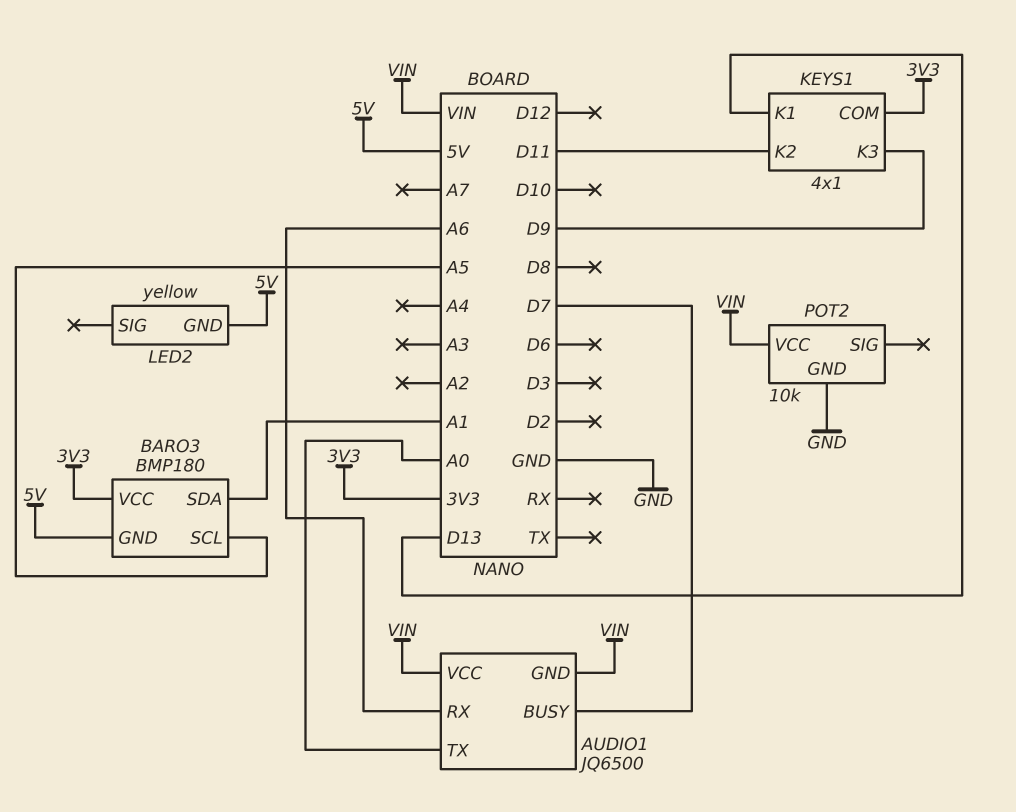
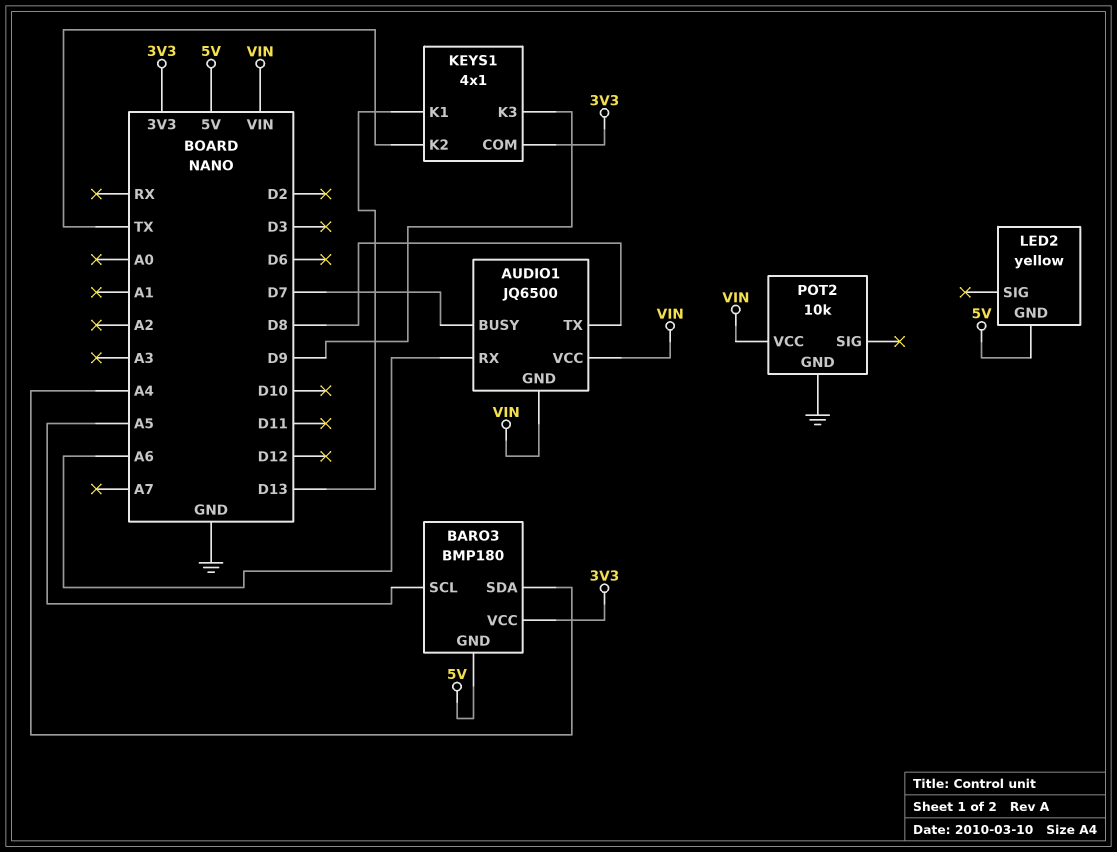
AUDIO1 pin TX: A0 -> D8
BARO3 pin SDA: A1 -> A4
KEYS1 pin K2: D11 -> TX

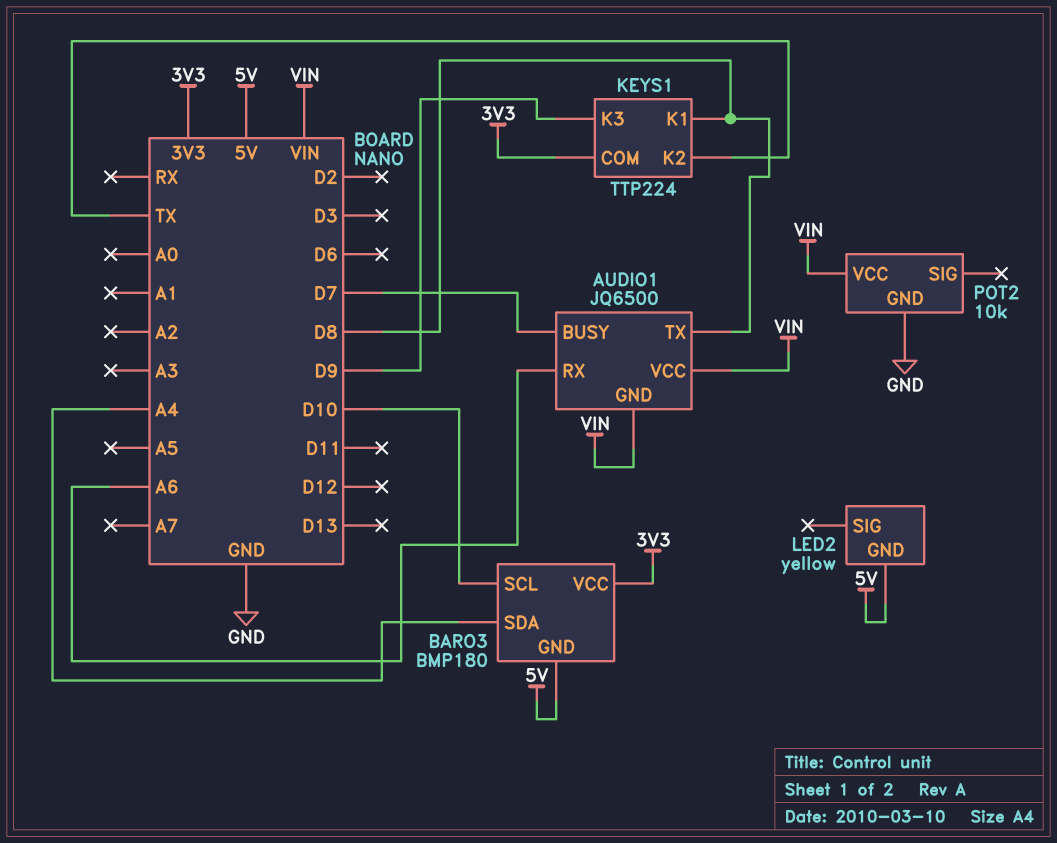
BARO3 pin SCL: A5 -> D10
KEYS1: 4x1 -> TTP224
KEYS1 pin K1: D13 -> D8

